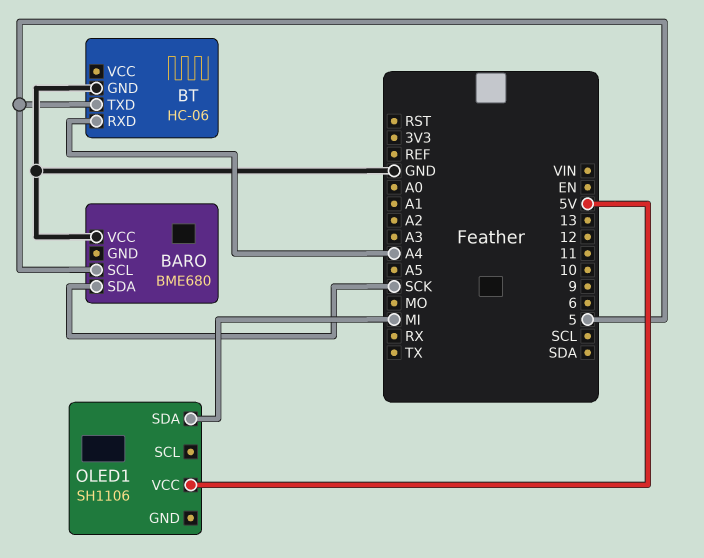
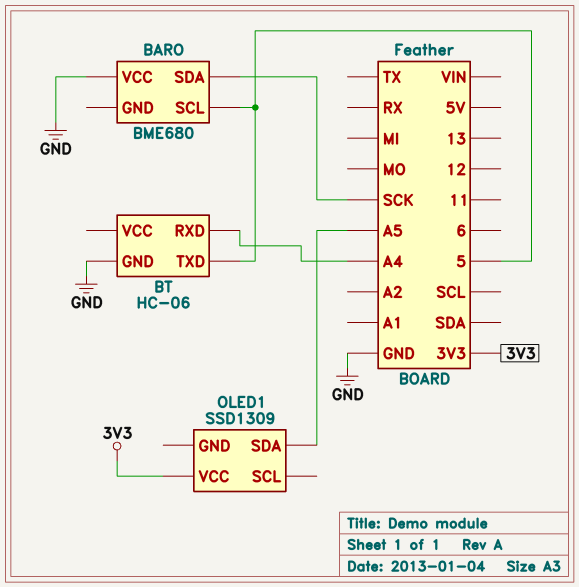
OLED1: SH1106 -> SSD1309
OLED1 pin SDA: MI -> A5
OLED1 pin VCC: 5V -> 3V3

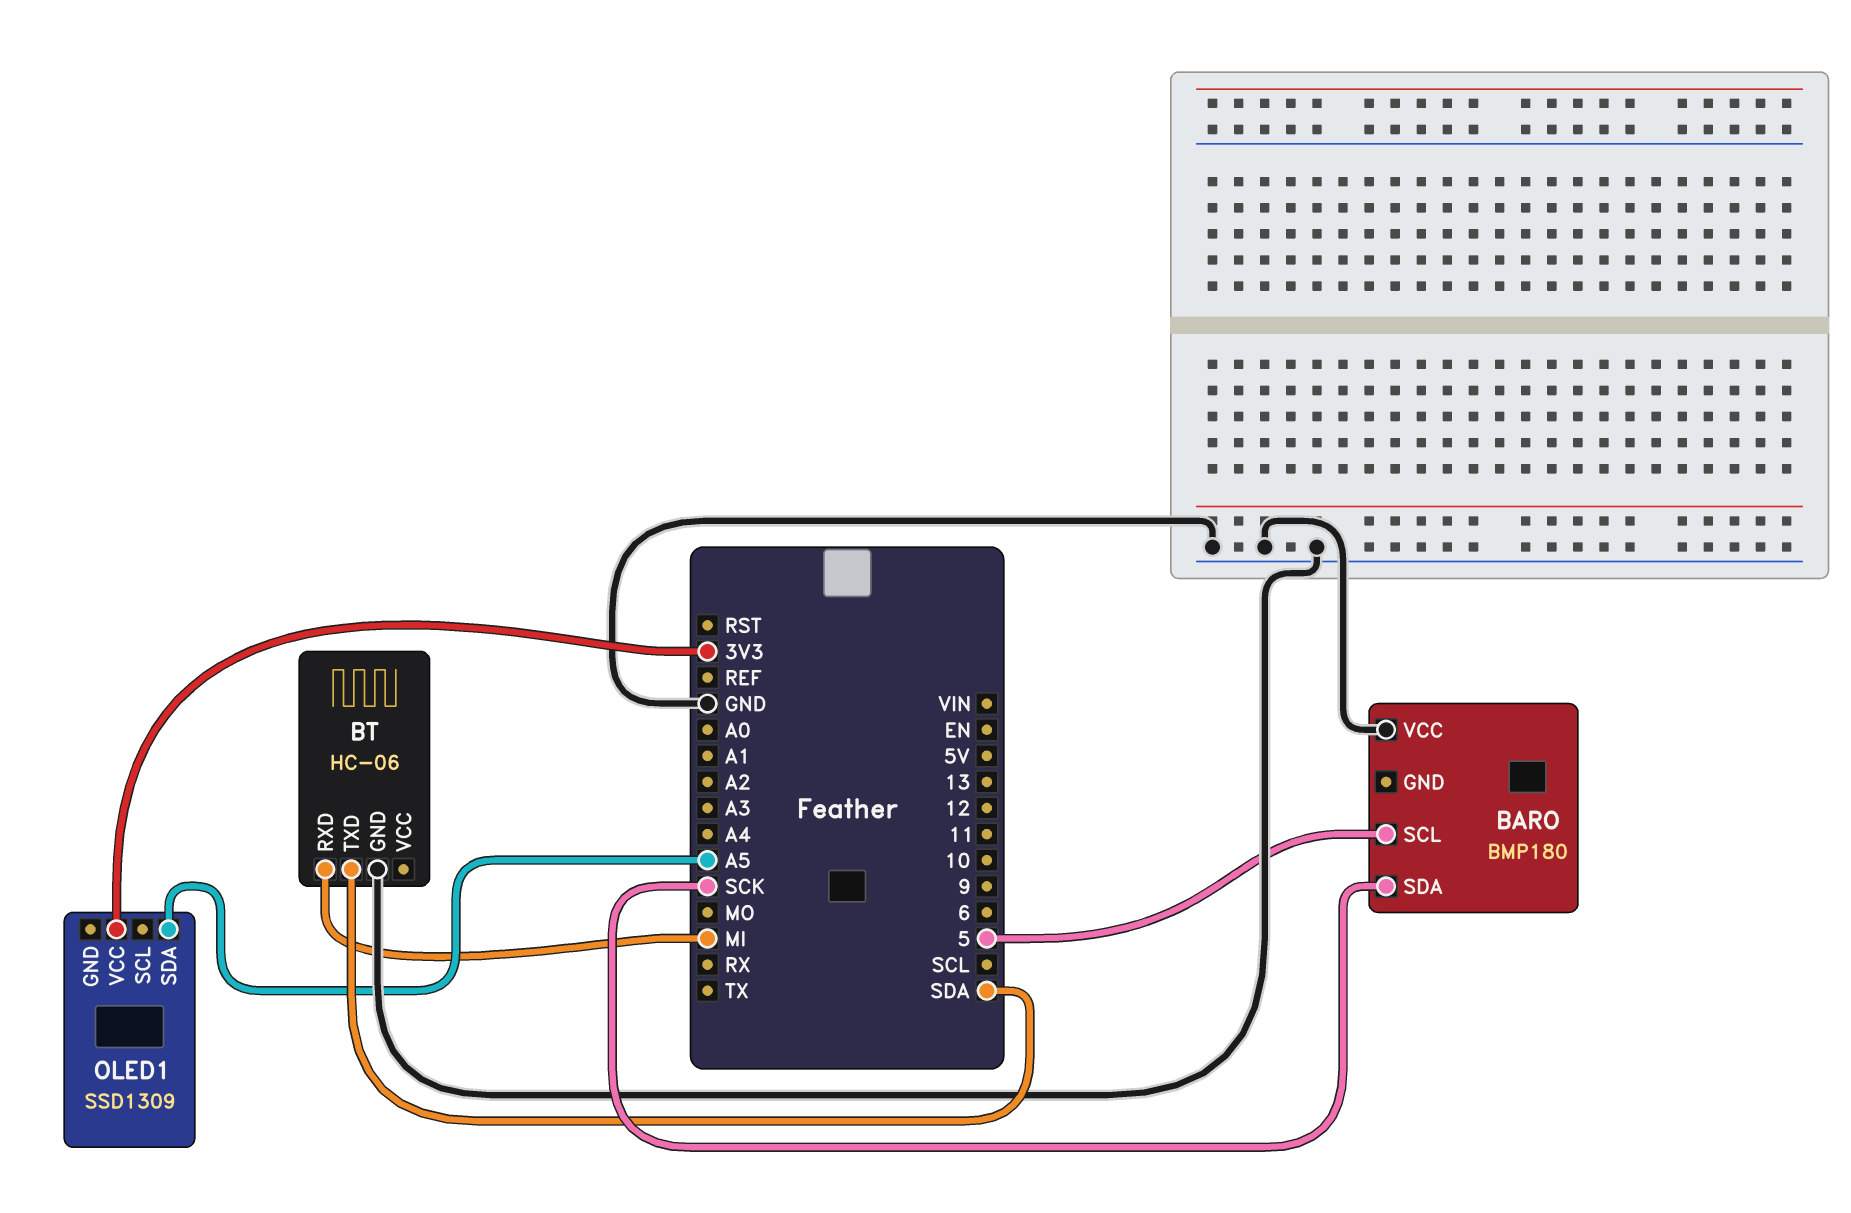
BARO: BME680 -> BMP180
BT pin RXD: A4 -> MI
BT pin TXD: 5 -> SDA

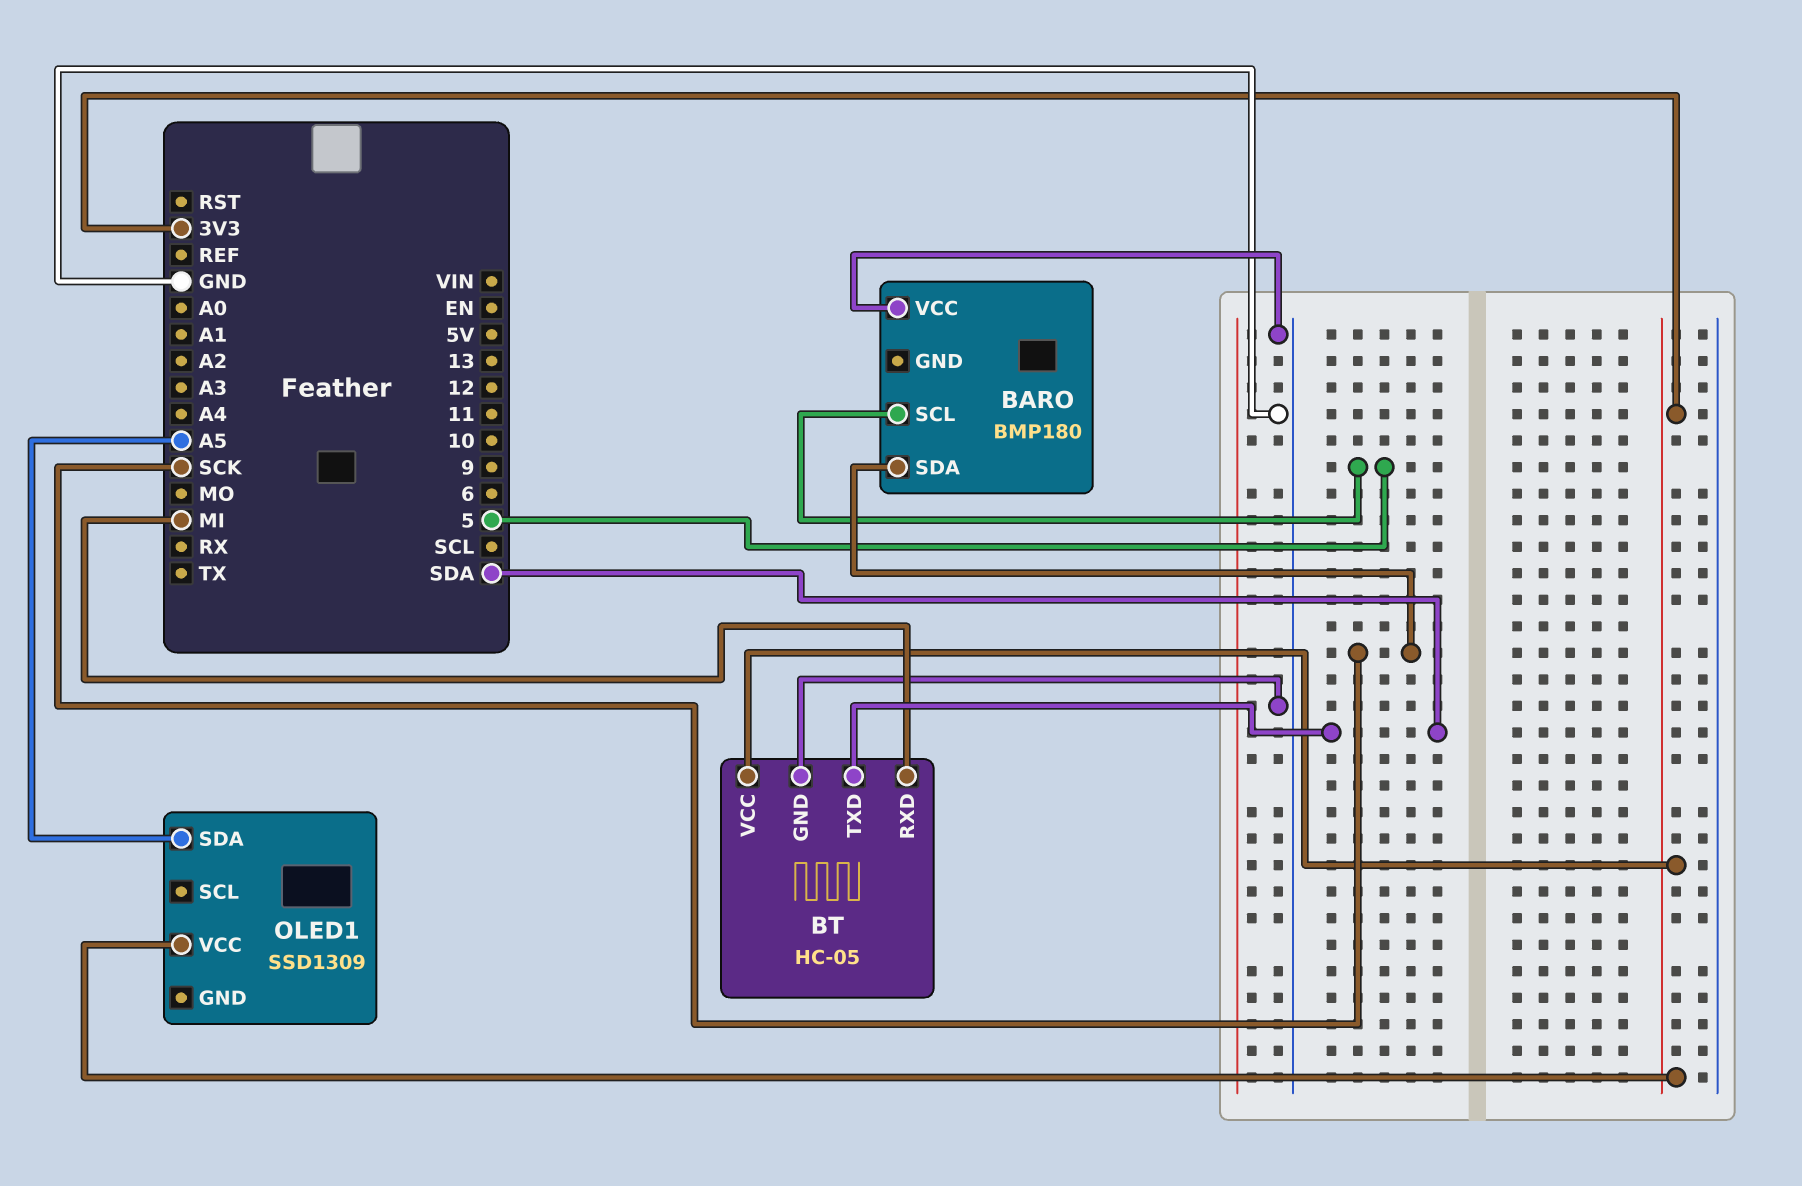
BT: HC-06 -> HC-05
BT pin VCC: none -> 3V3

